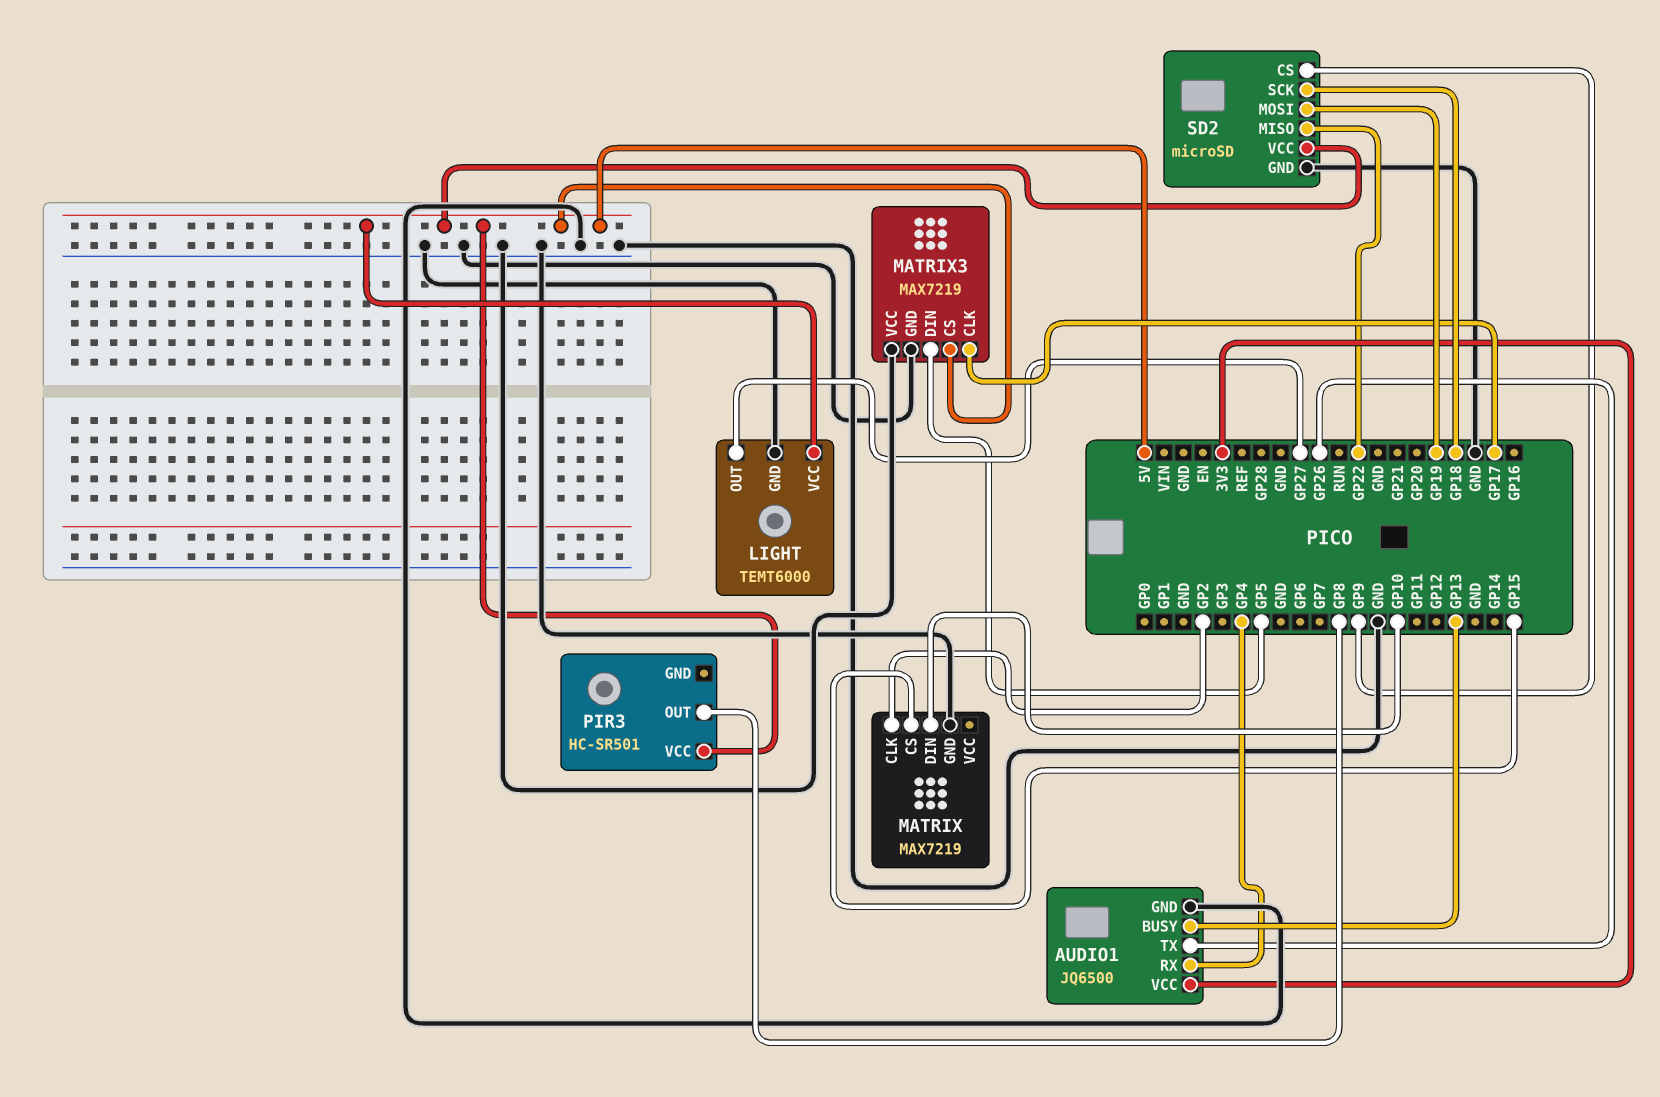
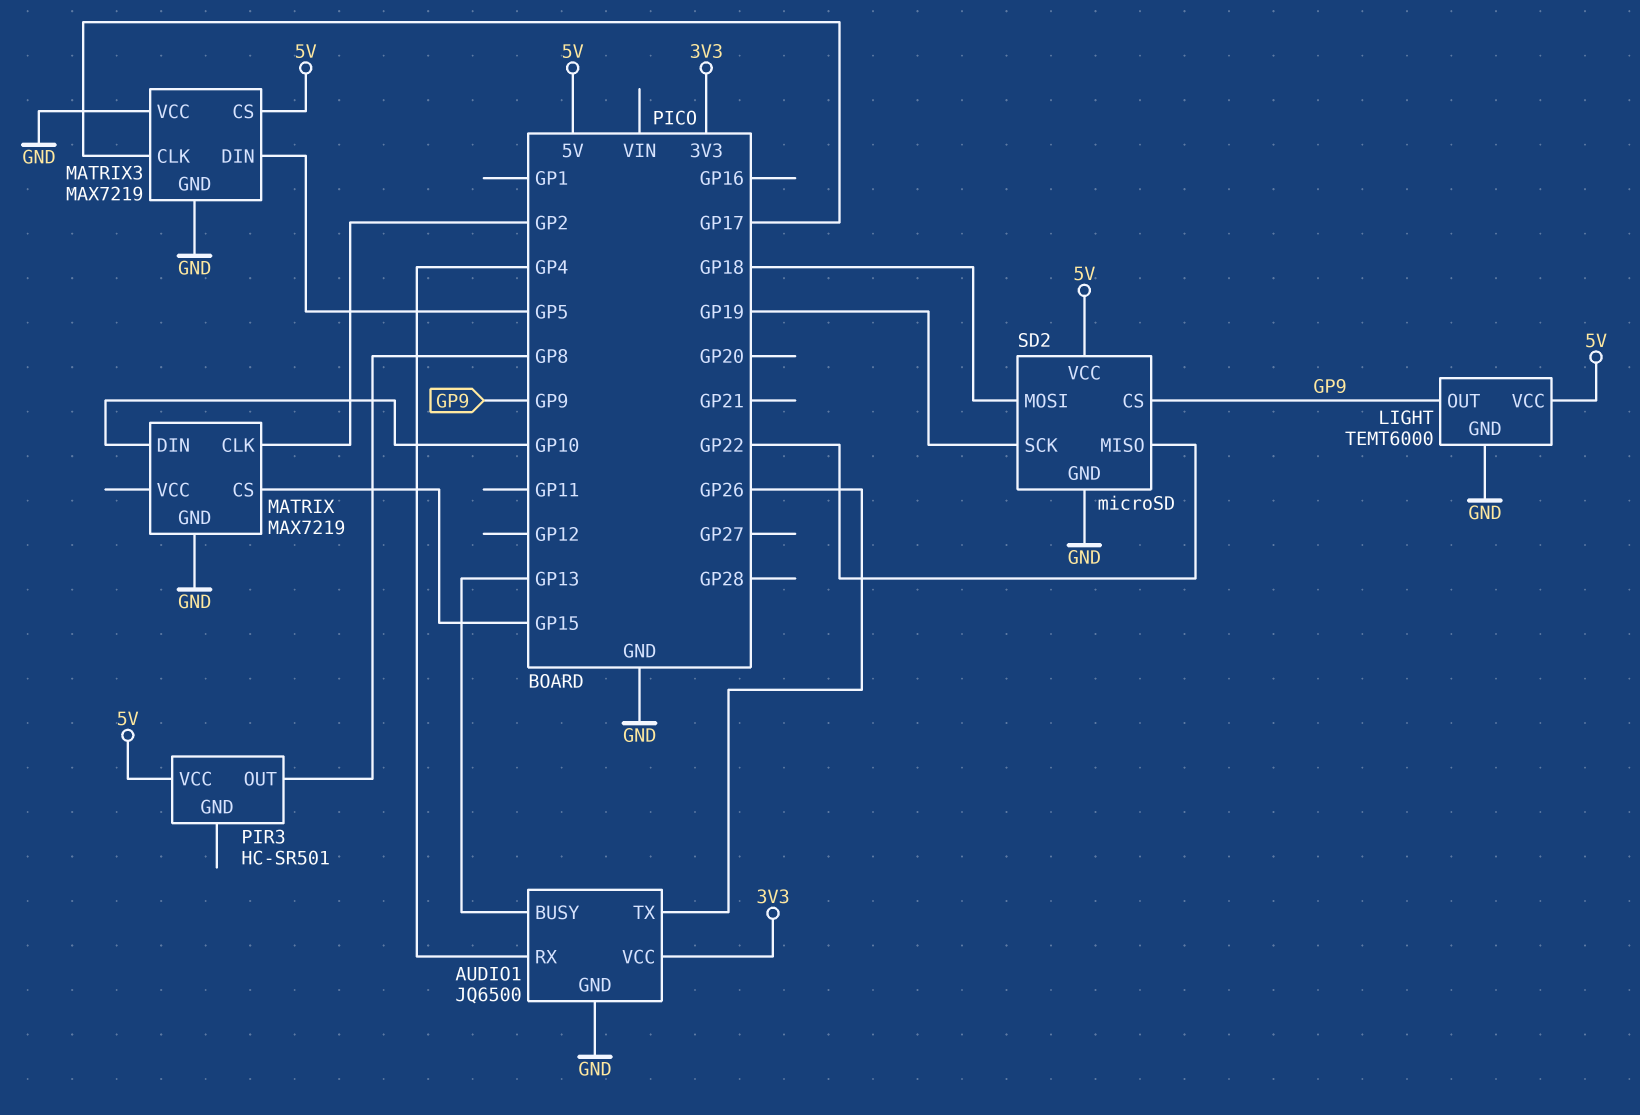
LIGHT pin OUT: GP27 -> GP9
SD2 pin MOSI: GP19 -> GP18
SD2 pin SCK: GP18 -> GP19

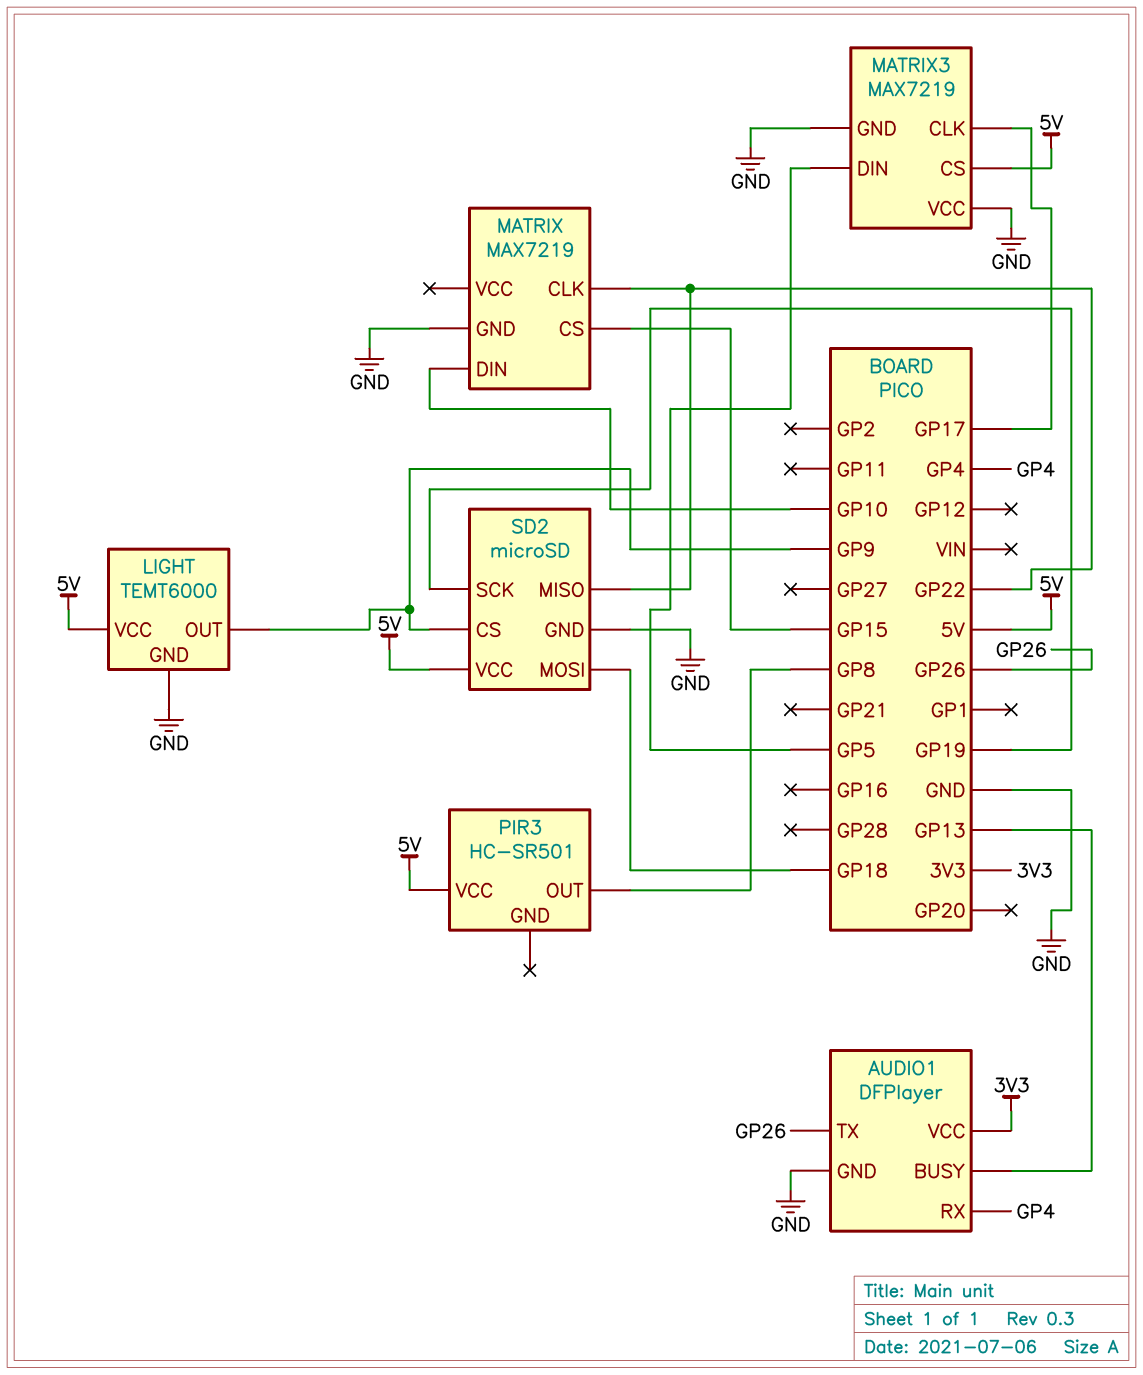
AUDIO1: JQ6500 -> DFPlayer
MATRIX pin CLK: GP2 -> GP22

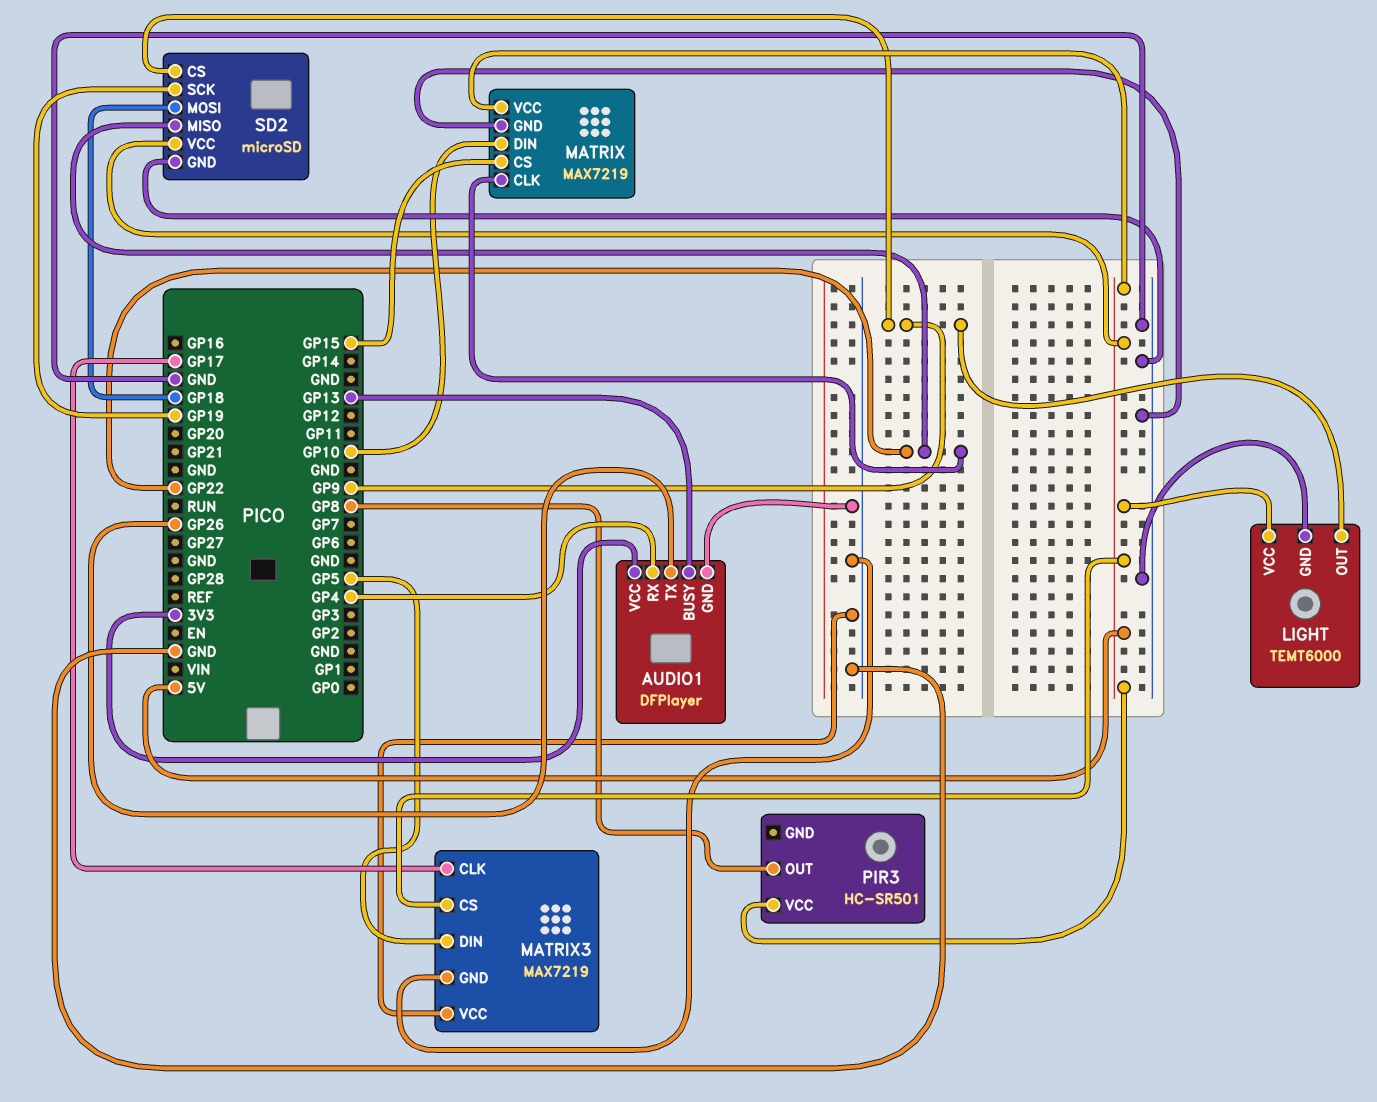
MATRIX pin VCC: none -> 5V

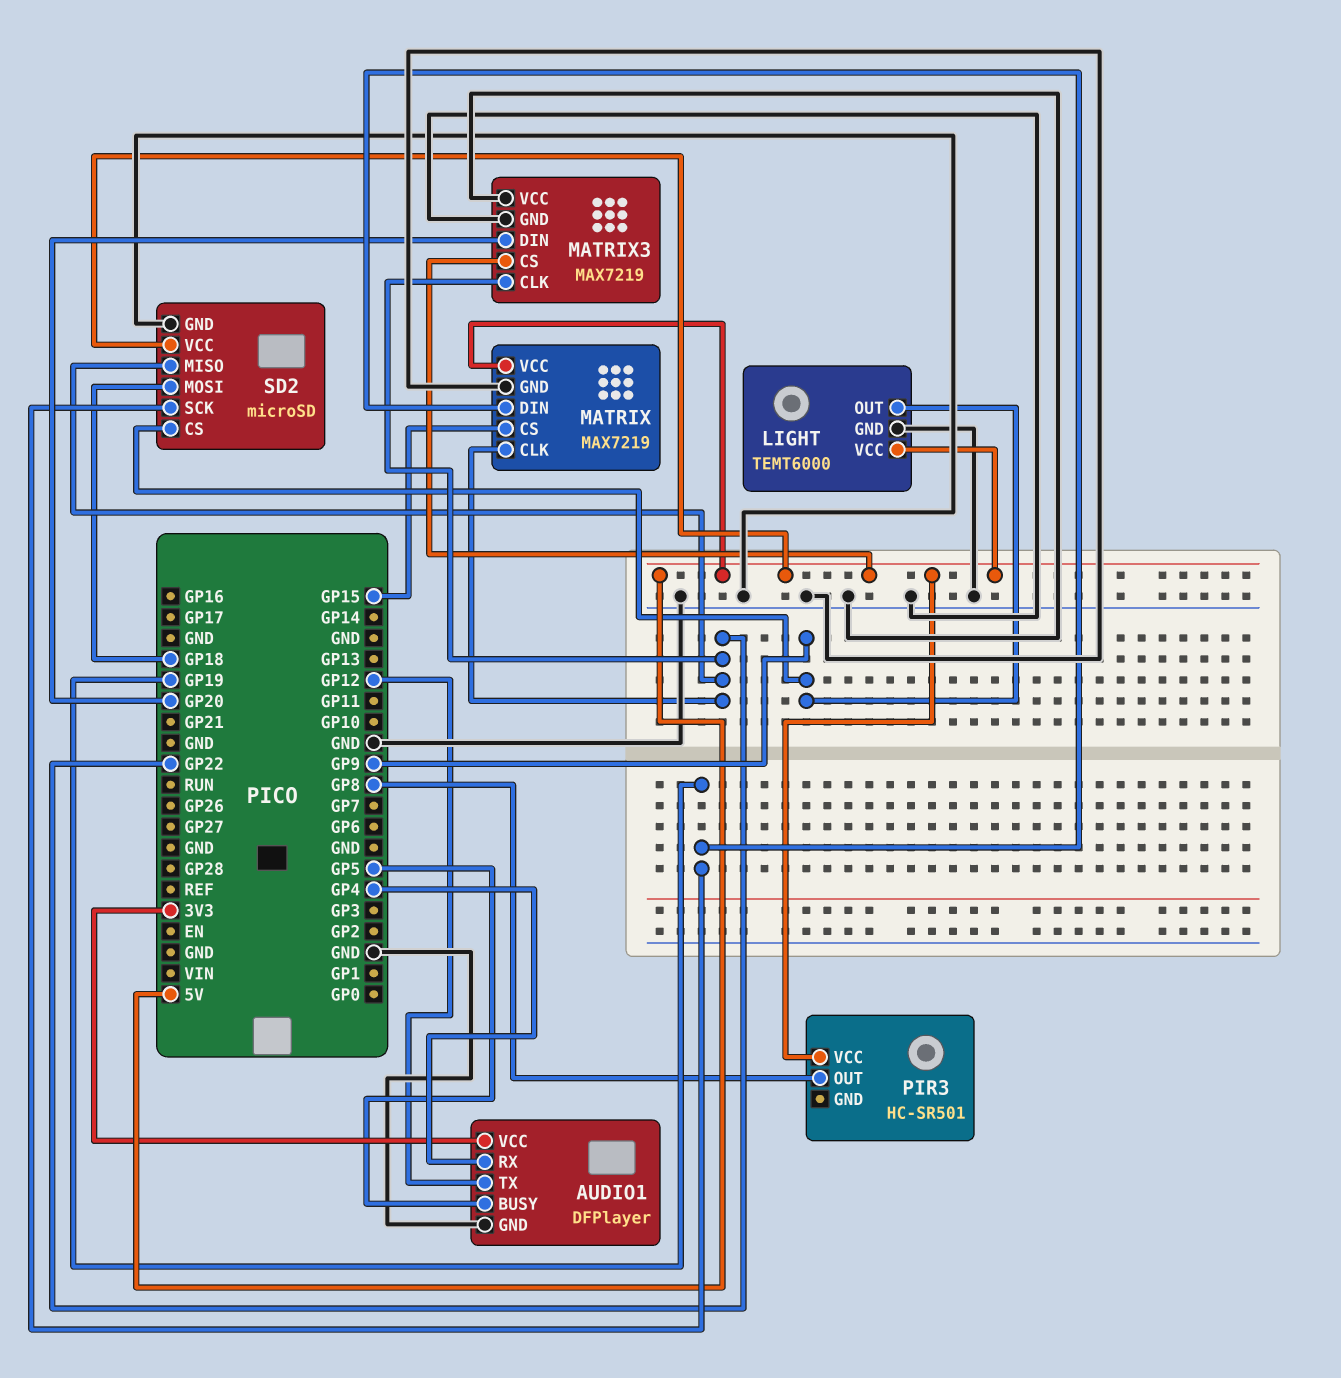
AUDIO1 pin BUSY: GP13 -> GP5
AUDIO1 pin TX: GP26 -> GP12
MATRIX pin DIN: GP10 -> GP19
MATRIX3 pin CLK: GP17 -> GP22
MATRIX3 pin DIN: GP5 -> GP20

